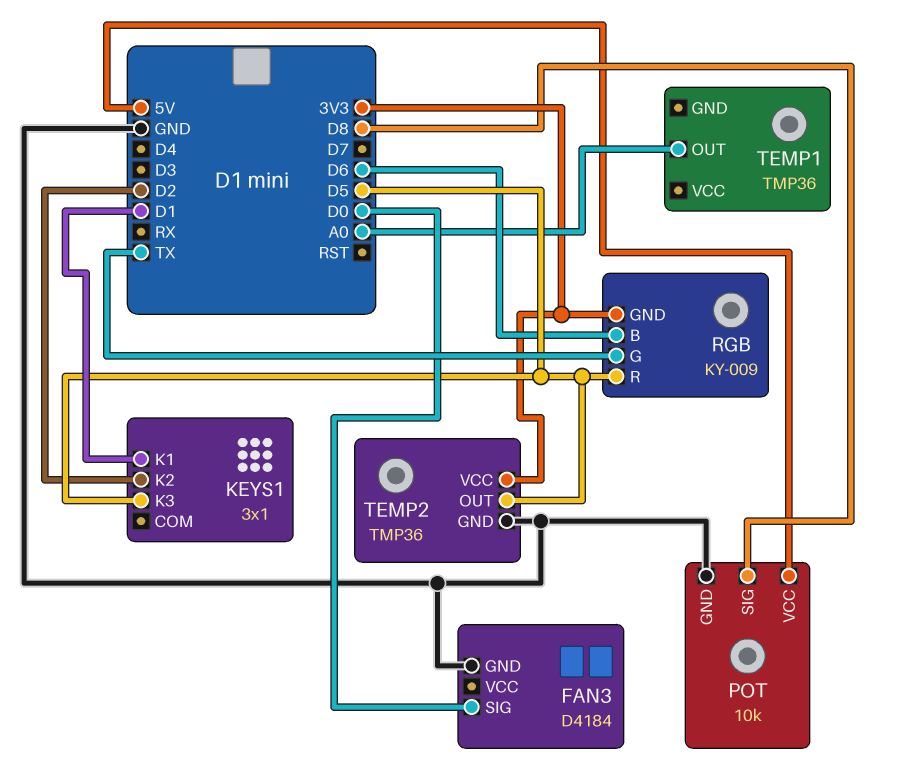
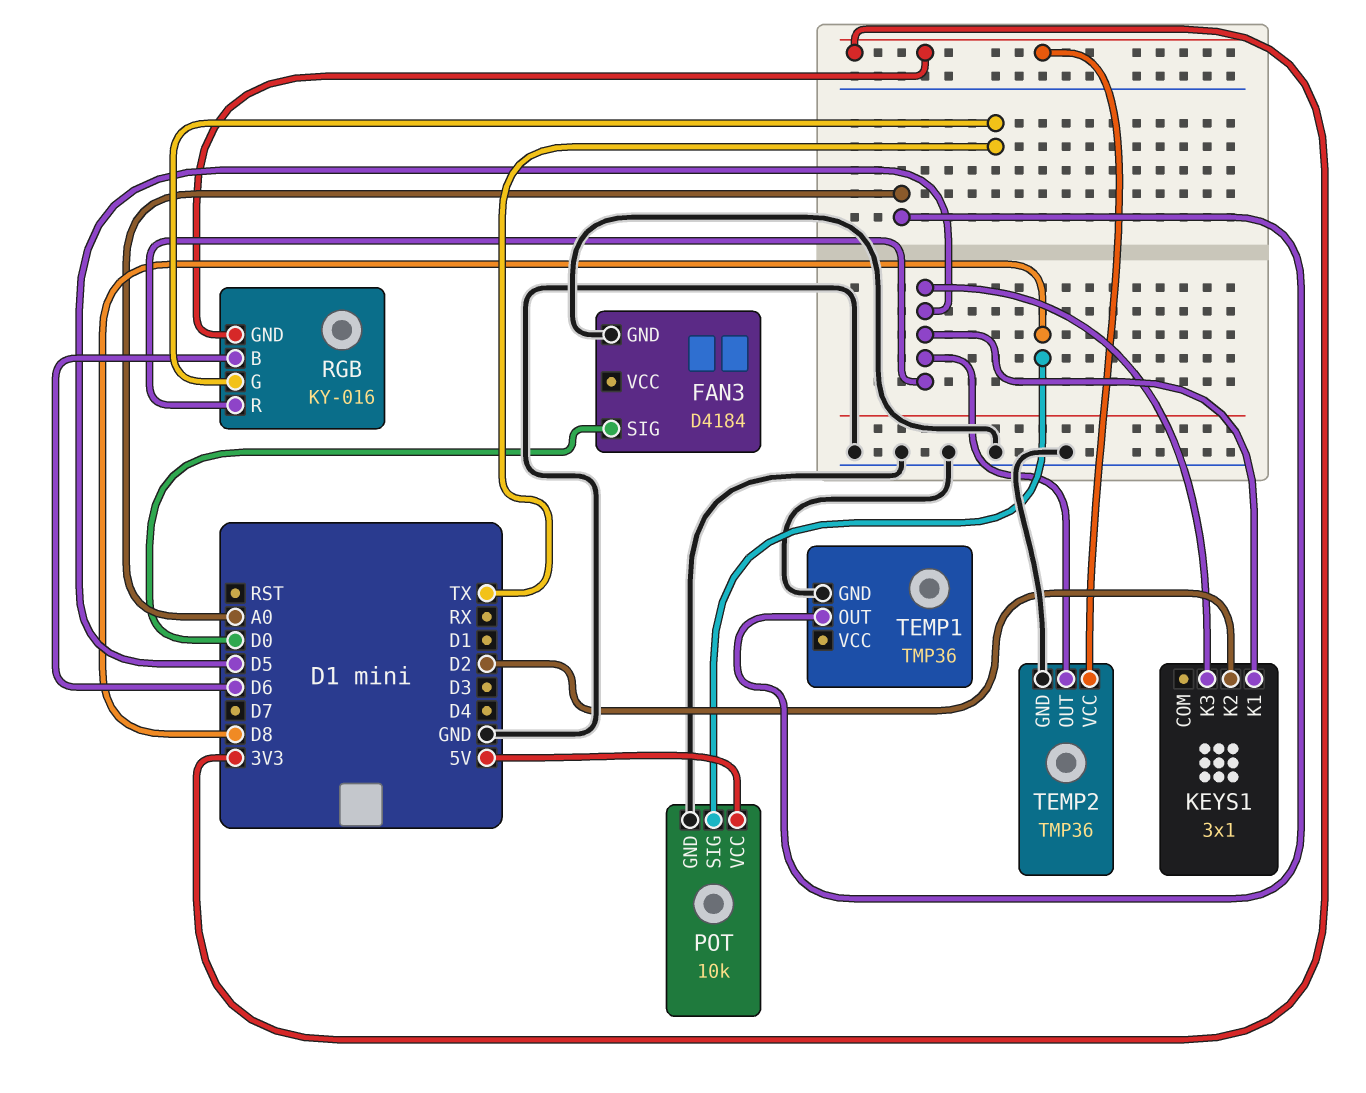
KEYS1 pin K1: D1 -> D5
RGB: KY-009 -> KY-016
TEMP1 pin GND: none -> GND

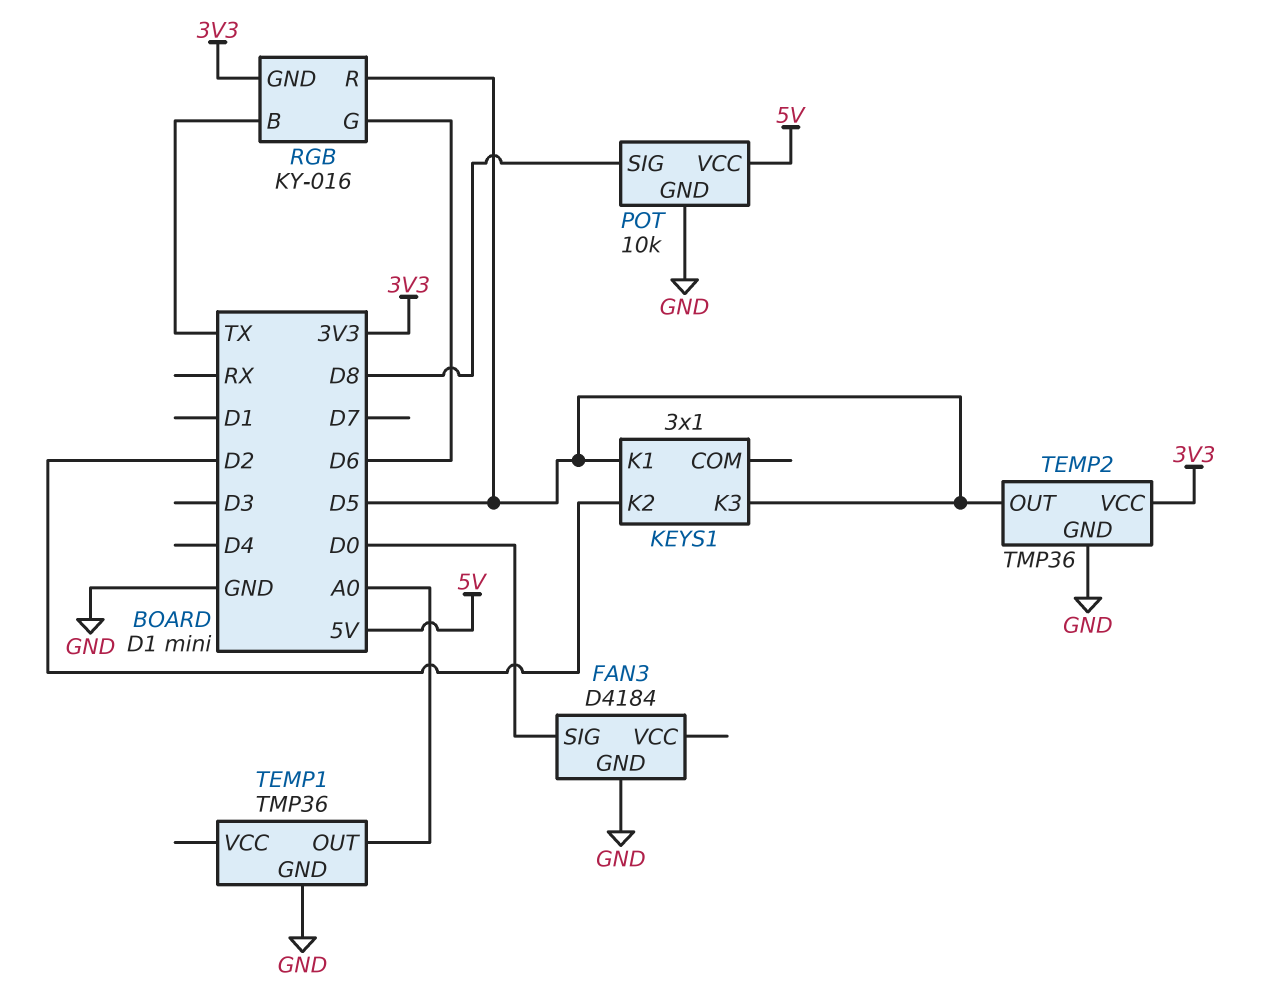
RGB pin B: D6 -> TX
RGB pin G: TX -> D6

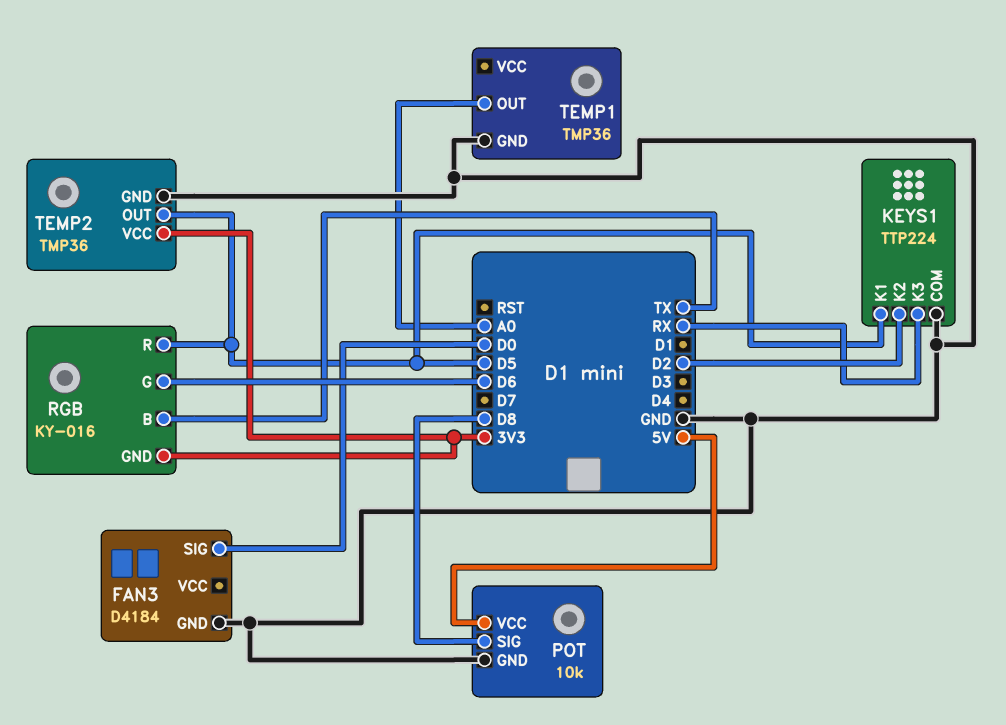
KEYS1: 3x1 -> TTP224
KEYS1 pin COM: none -> GND
KEYS1 pin K3: D5 -> RX

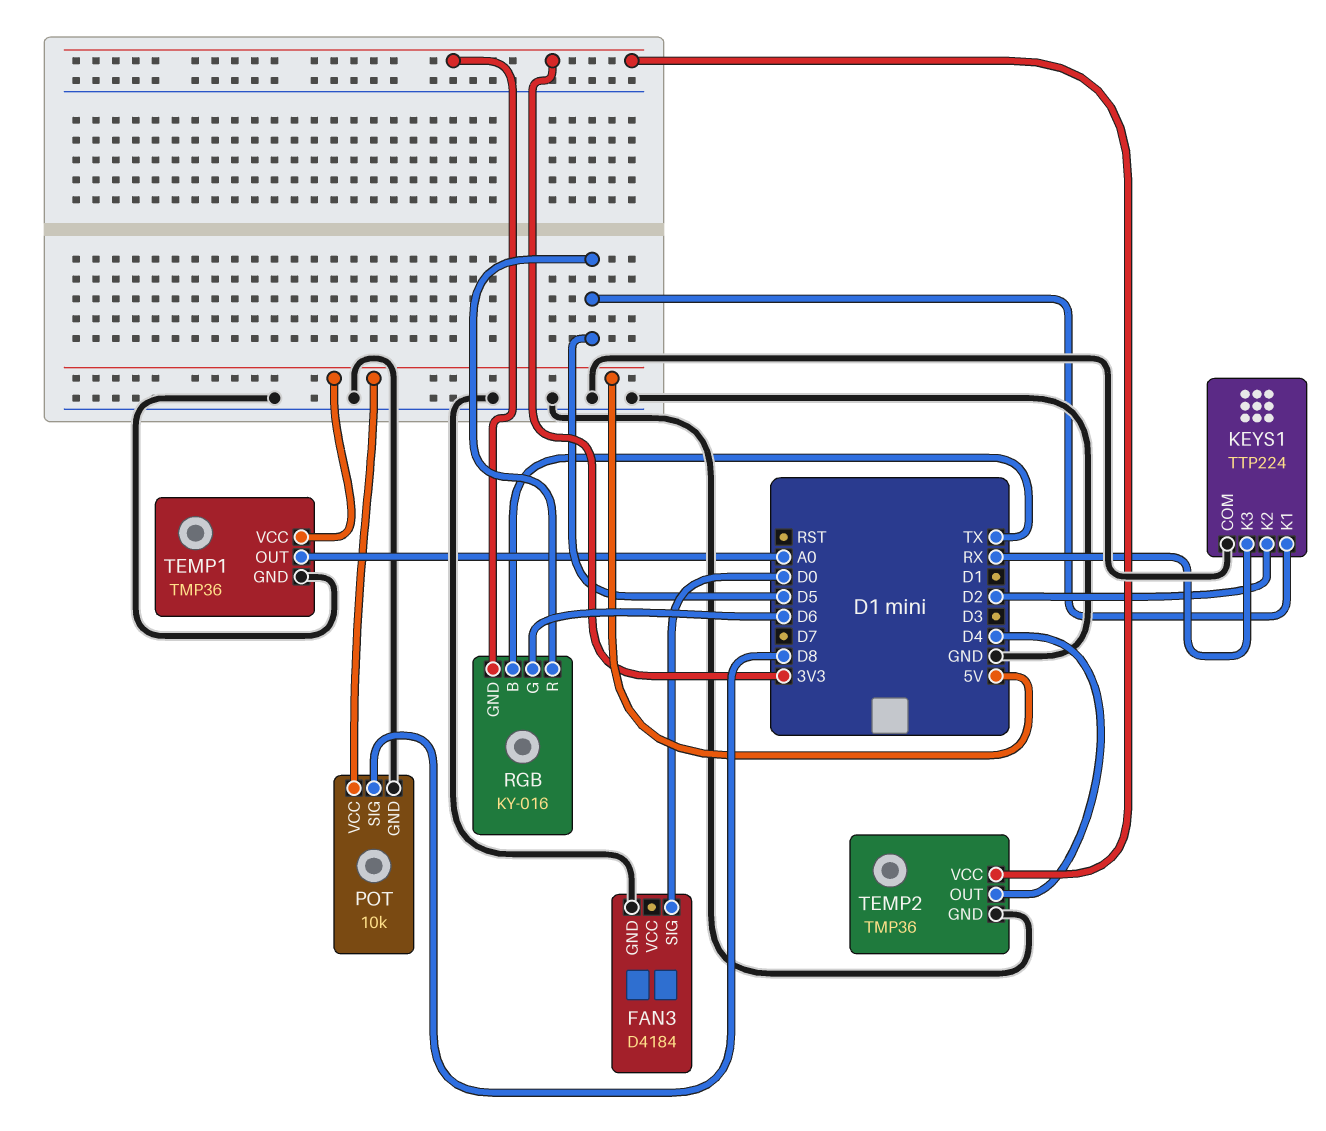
TEMP1 pin VCC: none -> 5V
TEMP2 pin OUT: D5 -> D4

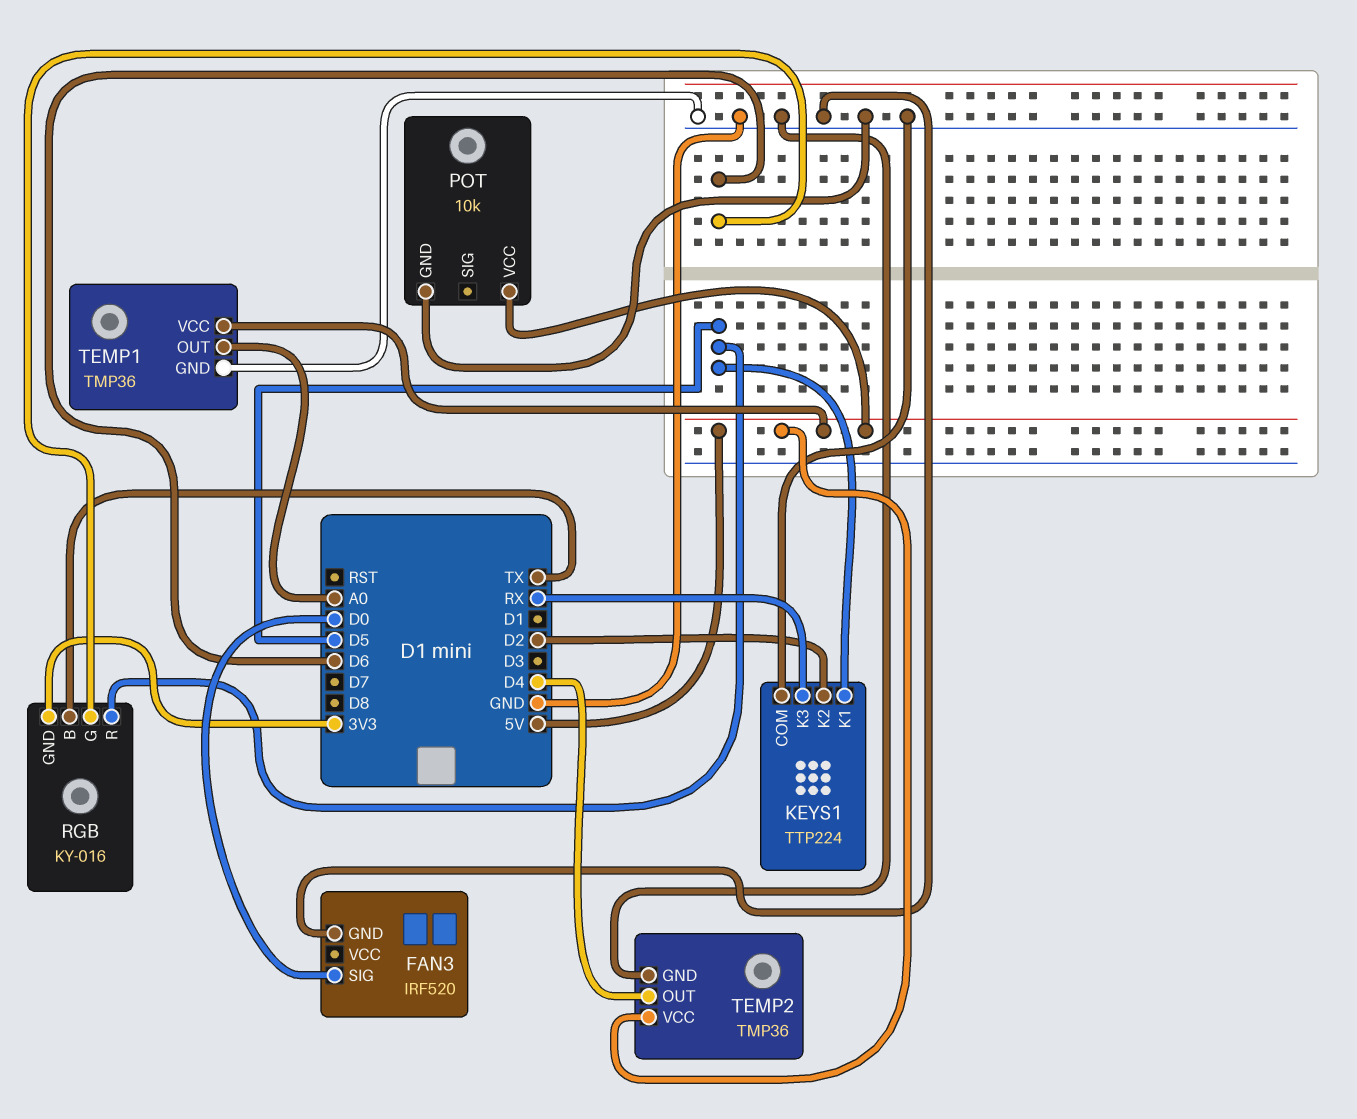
FAN3: D4184 -> IRF520
POT pin SIG: D8 -> none
TEMP2 pin VCC: 3V3 -> 5V

